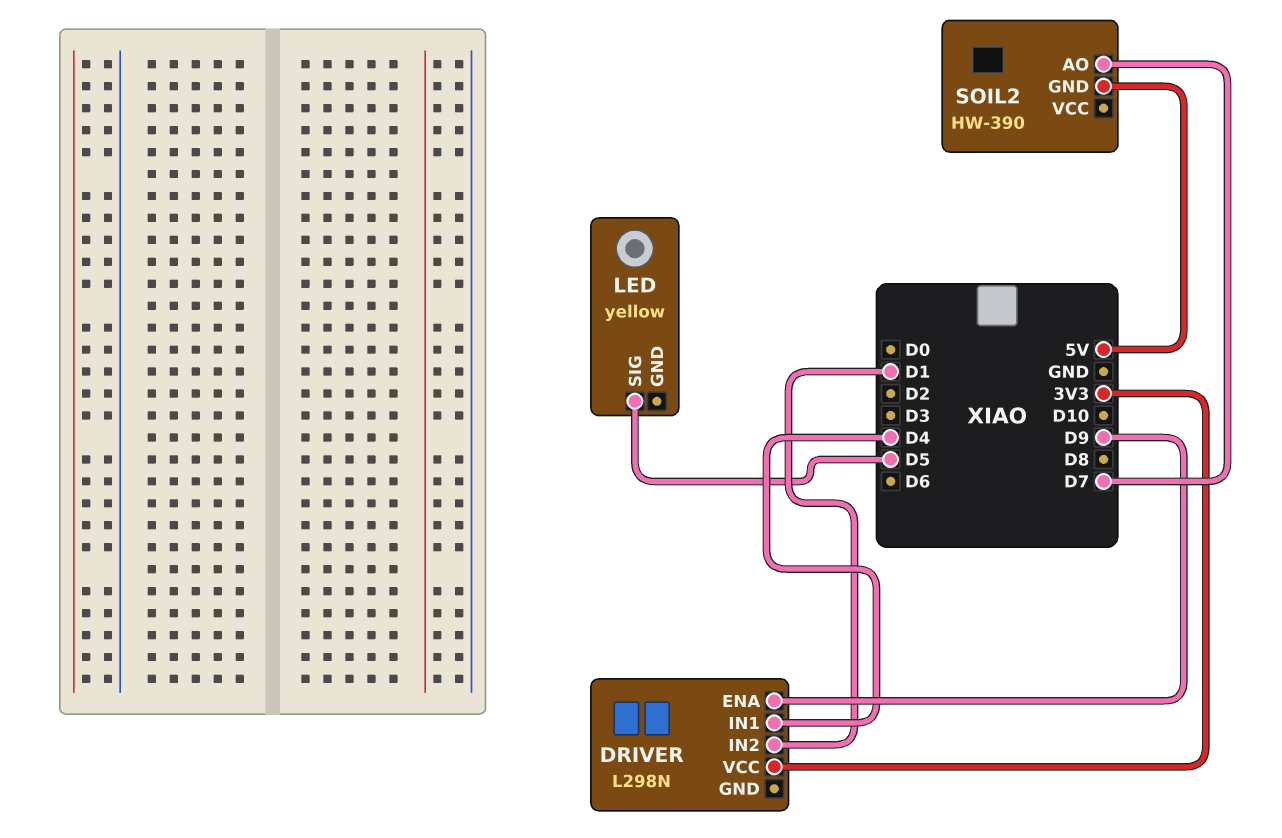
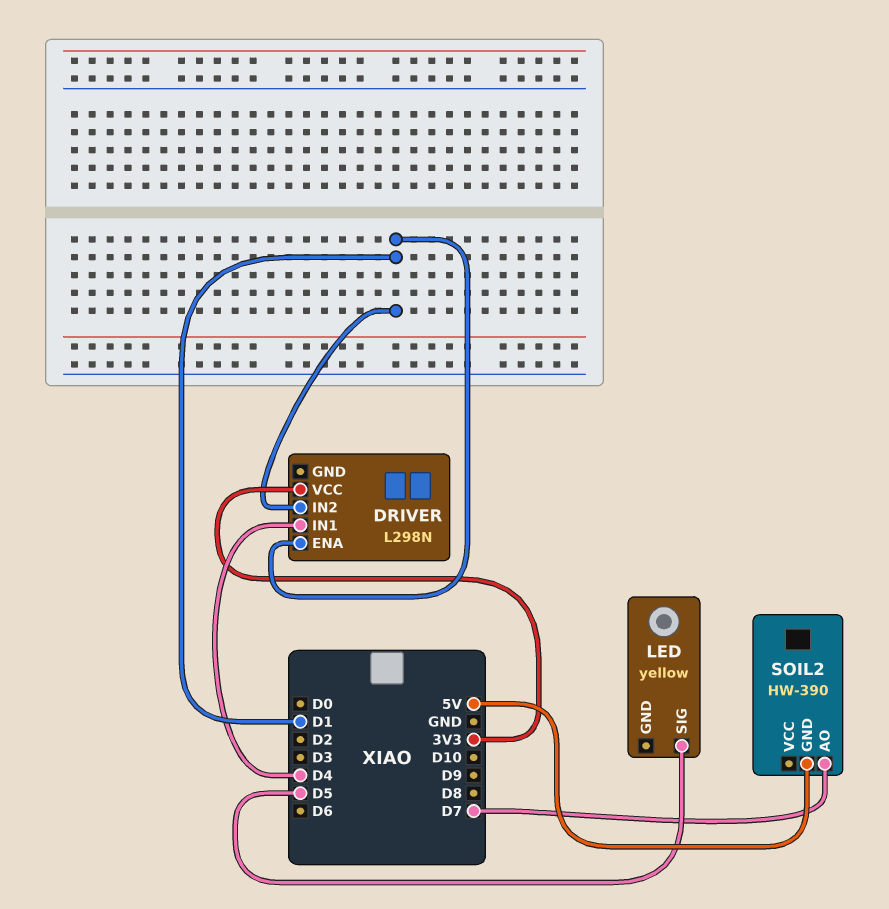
DRIVER pin ENA: D9 -> D1

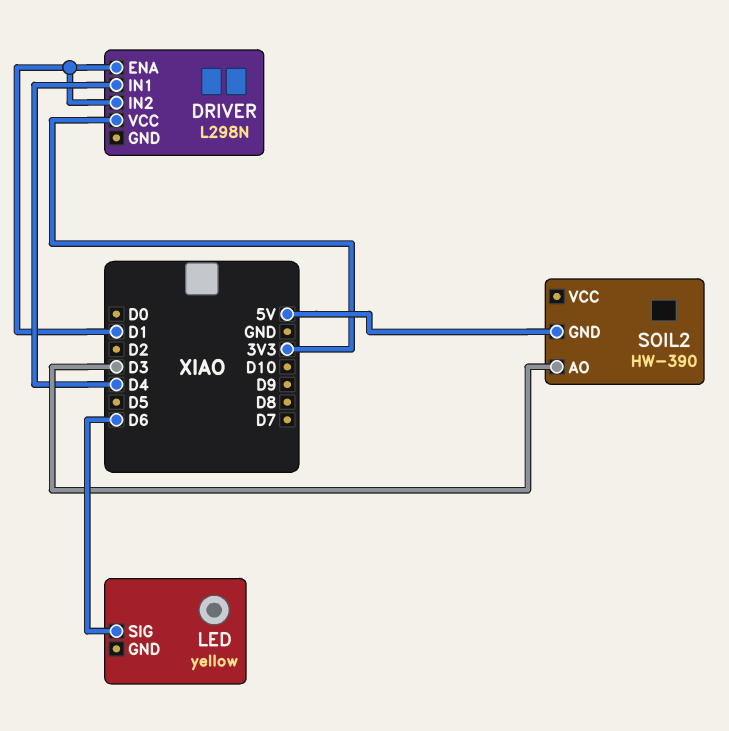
LED pin SIG: D5 -> D6
SOIL2 pin AO: D7 -> D3

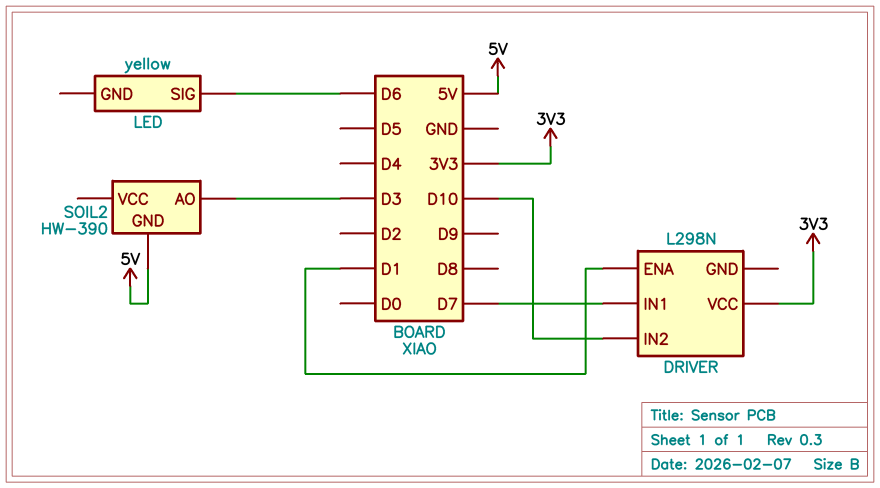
DRIVER pin IN1: D4 -> D7
DRIVER pin IN2: D1 -> D10

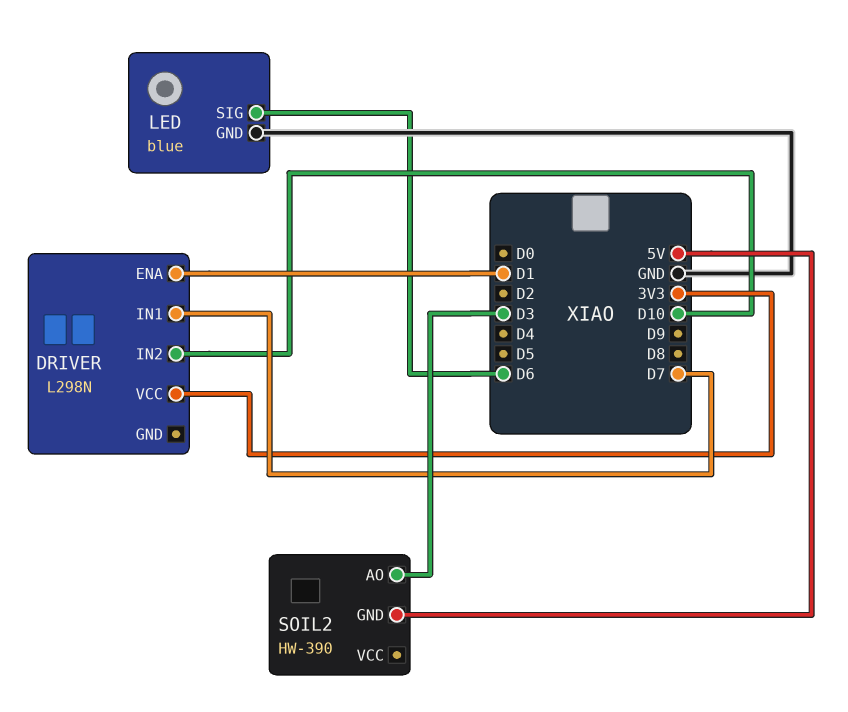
LED: yellow -> blue
LED pin GND: none -> GND

